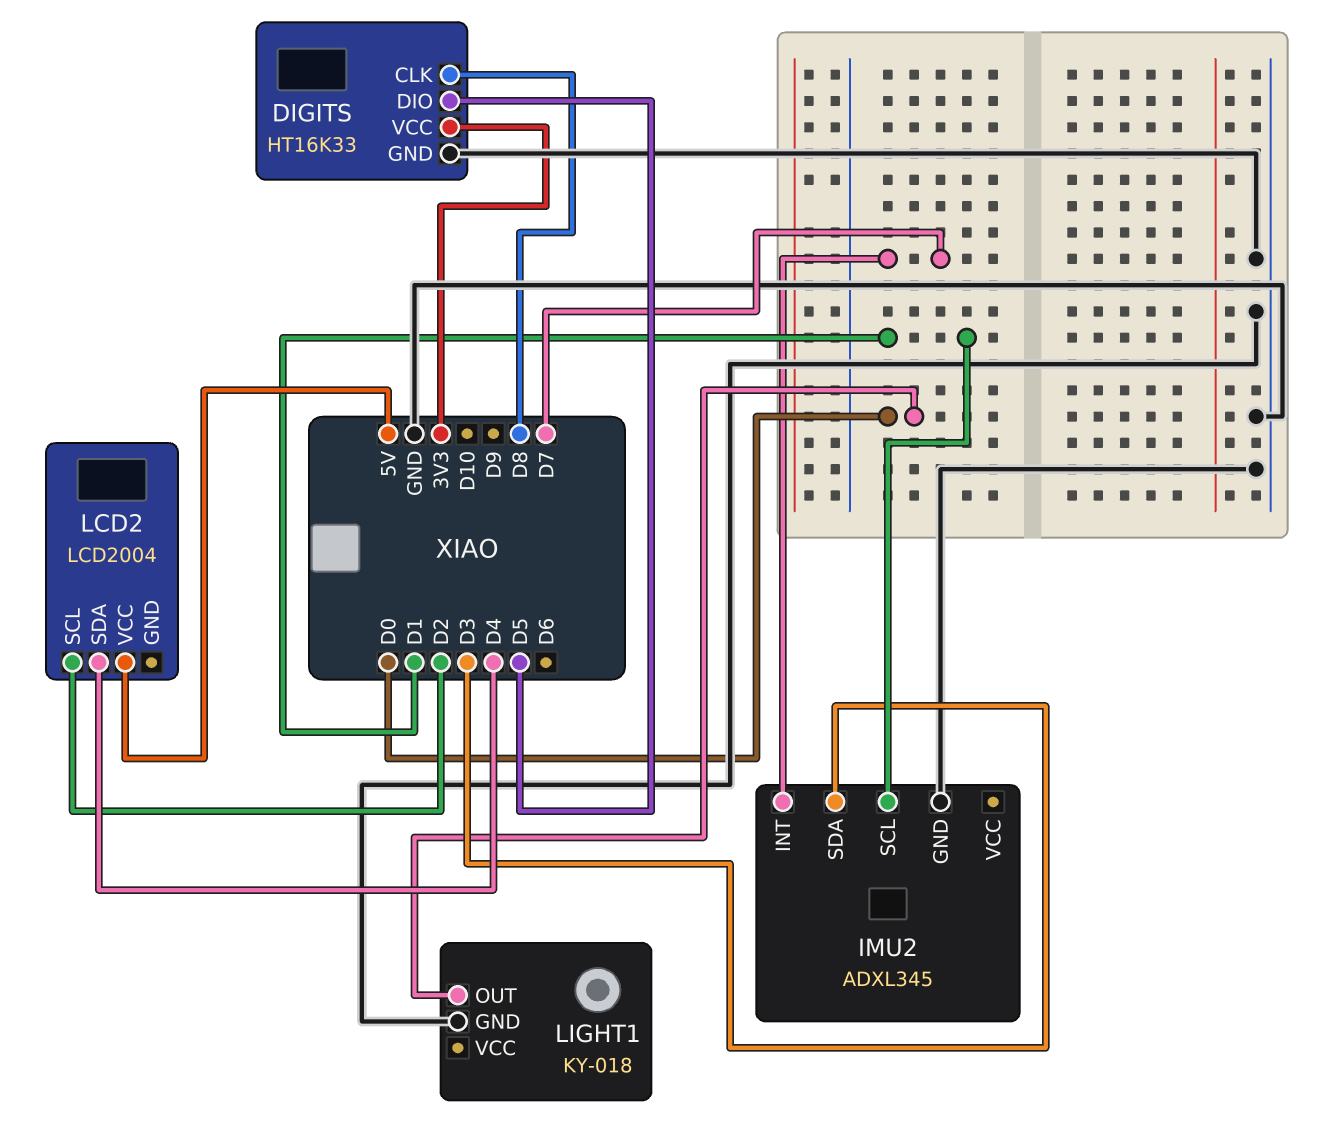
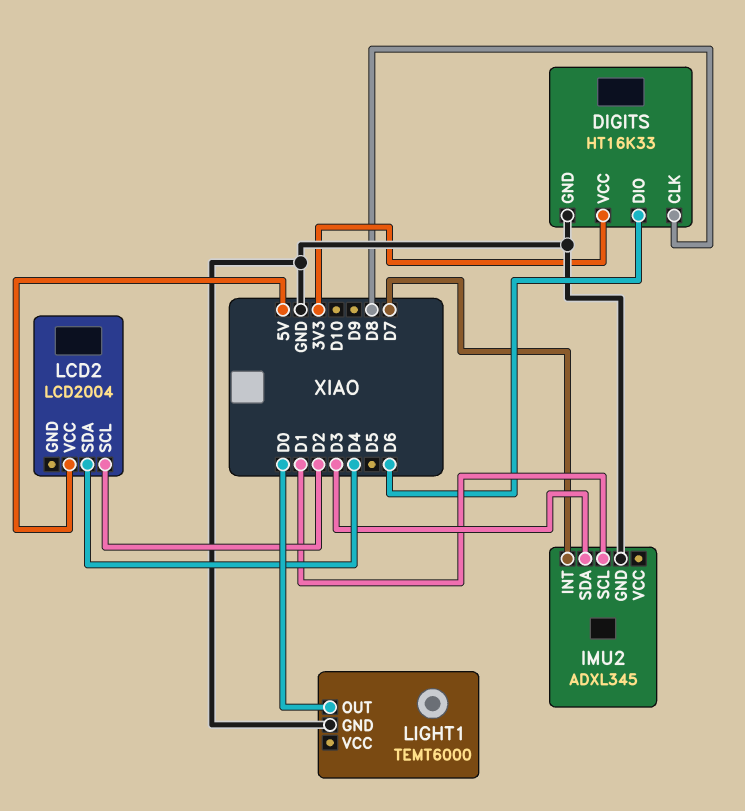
DIGITS pin DIO: D5 -> D6
LIGHT1: KY-018 -> TEMT6000

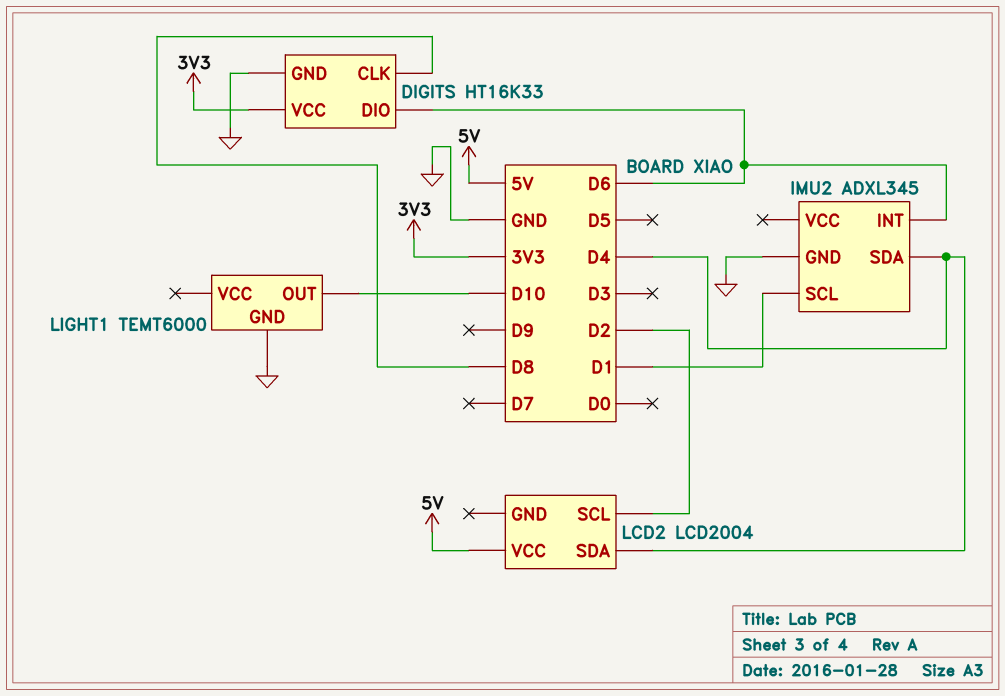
IMU2 pin INT: D7 -> D6
IMU2 pin SDA: D3 -> D4
LIGHT1 pin OUT: D0 -> D10

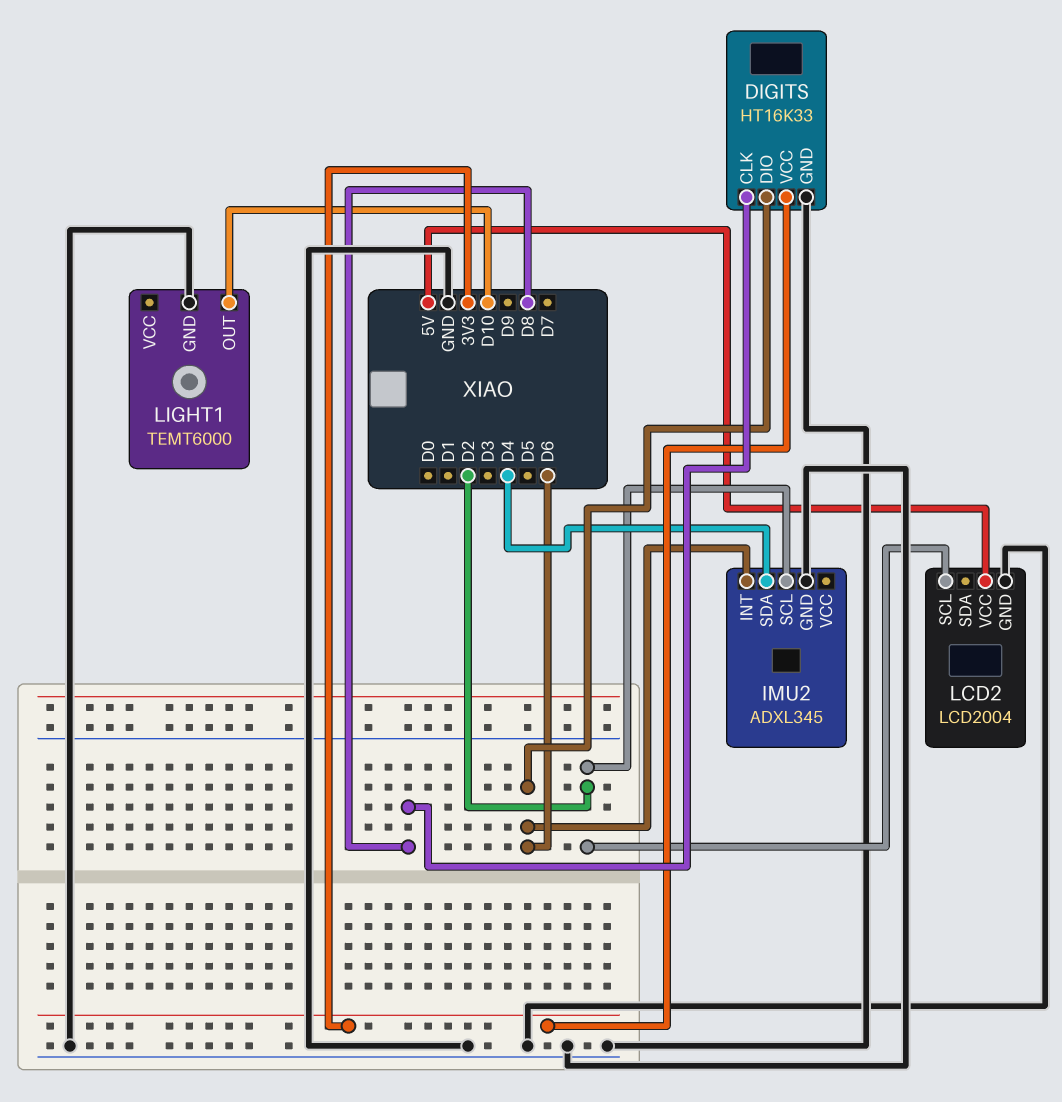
IMU2 pin SCL: D1 -> D2
LCD2 pin GND: none -> GND
LCD2 pin SDA: D4 -> none

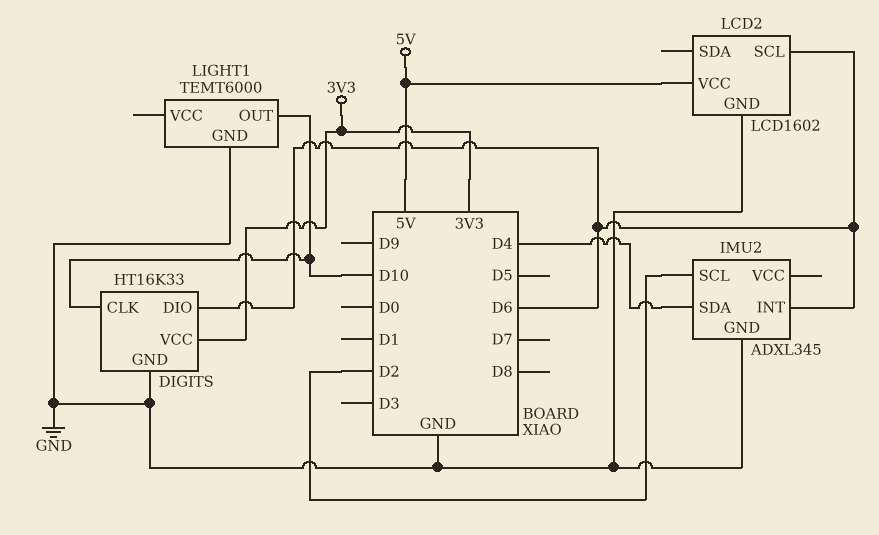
DIGITS pin CLK: D8 -> D10
LCD2: LCD2004 -> LCD1602
LCD2 pin SCL: D2 -> D6

